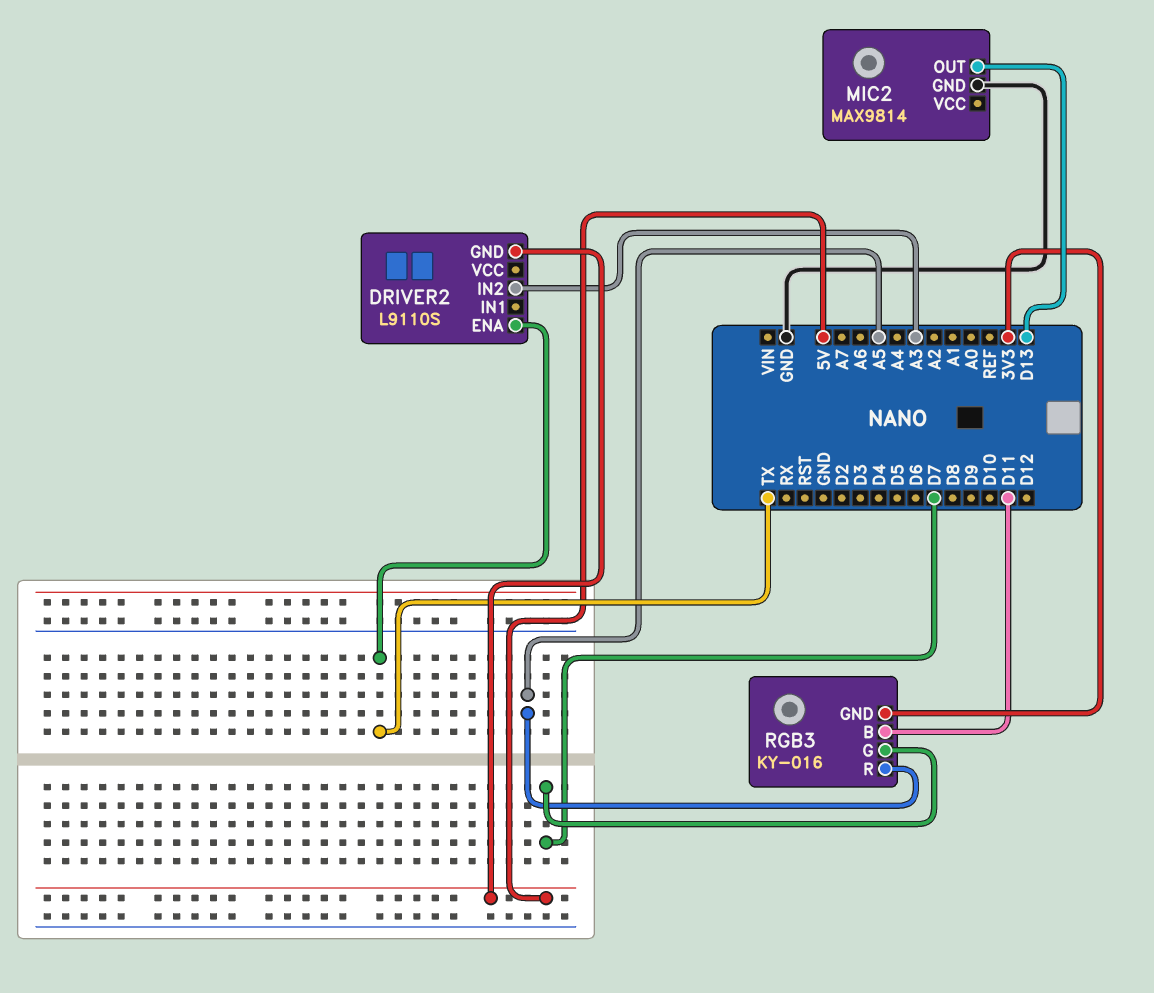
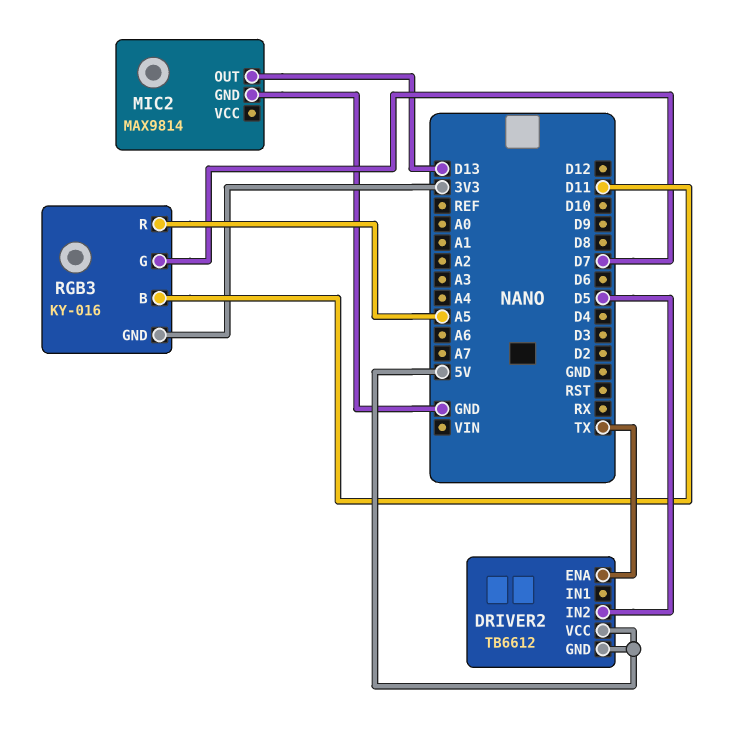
DRIVER2: L9110S -> TB6612
DRIVER2 pin IN2: A3 -> D5
DRIVER2 pin VCC: none -> 5V

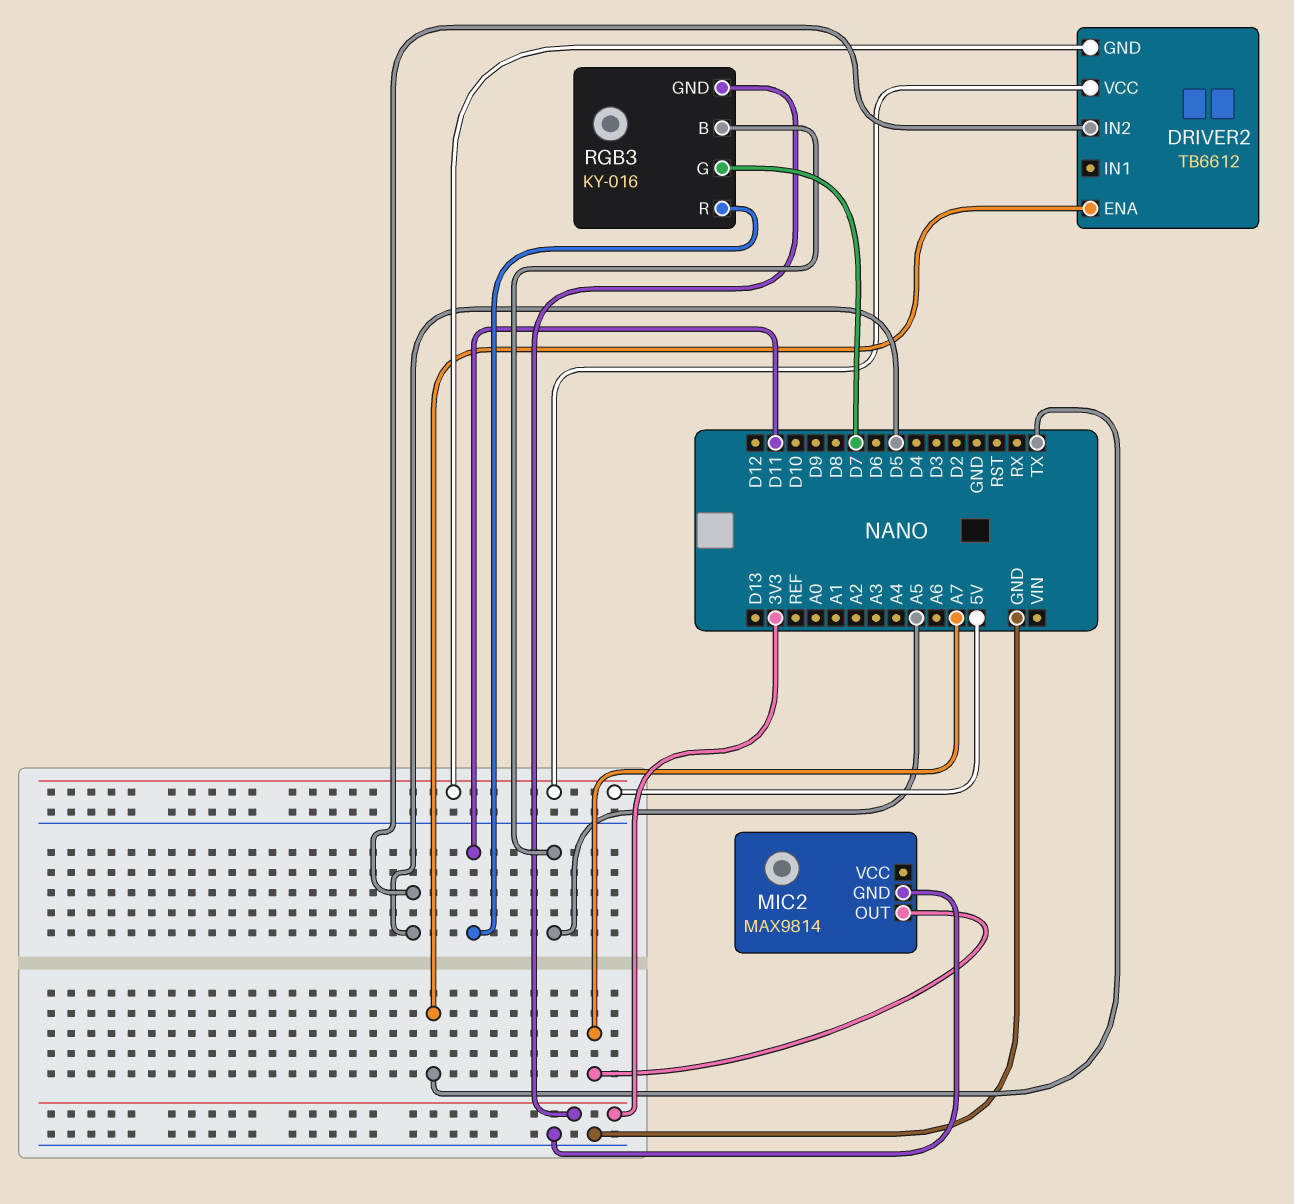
MIC2 pin OUT: D13 -> A7
RGB3 pin B: D11 -> A5
RGB3 pin R: A5 -> D11

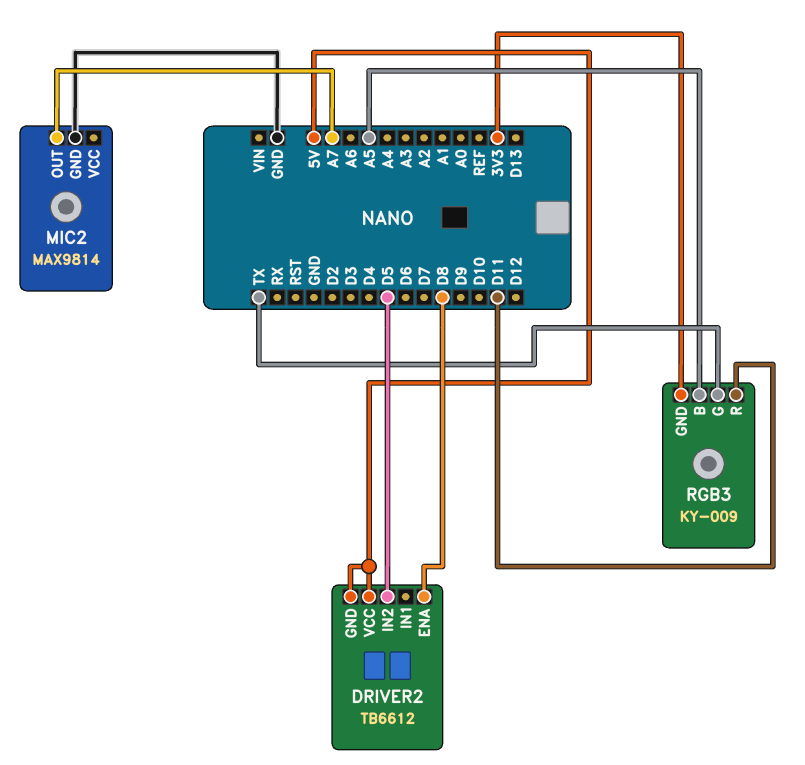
DRIVER2 pin ENA: TX -> D8
RGB3: KY-016 -> KY-009
RGB3 pin G: D7 -> TX

